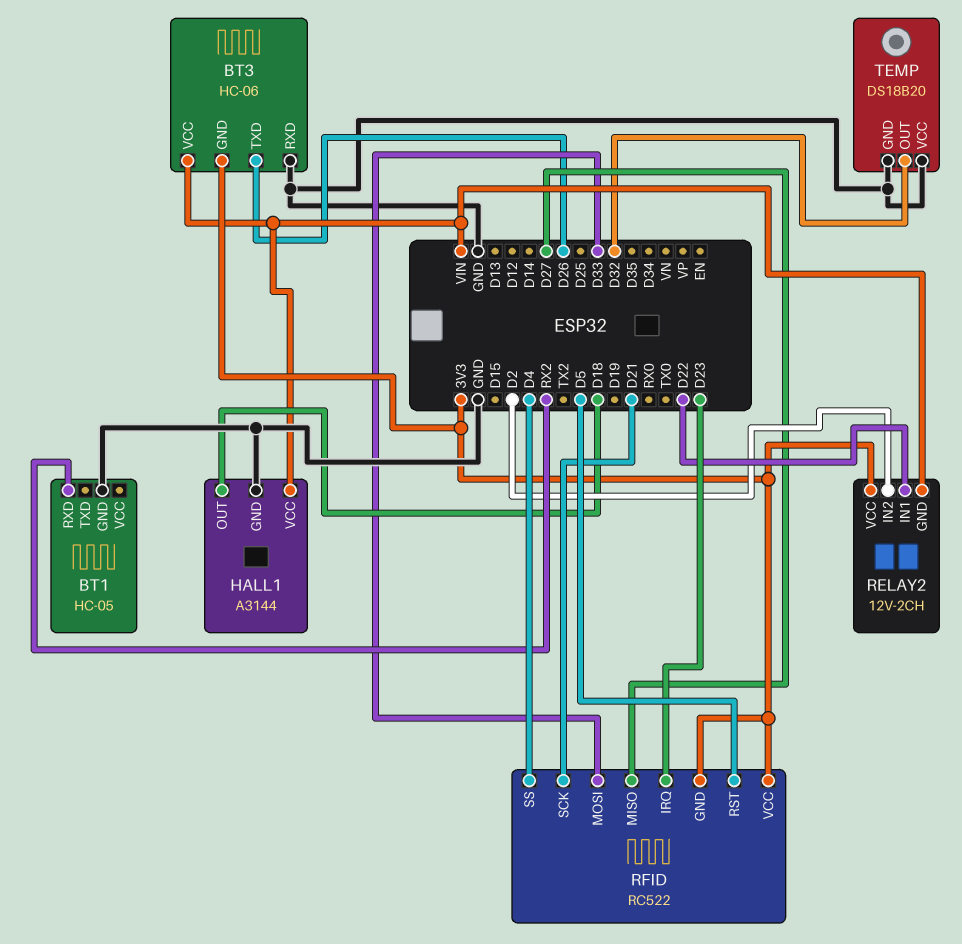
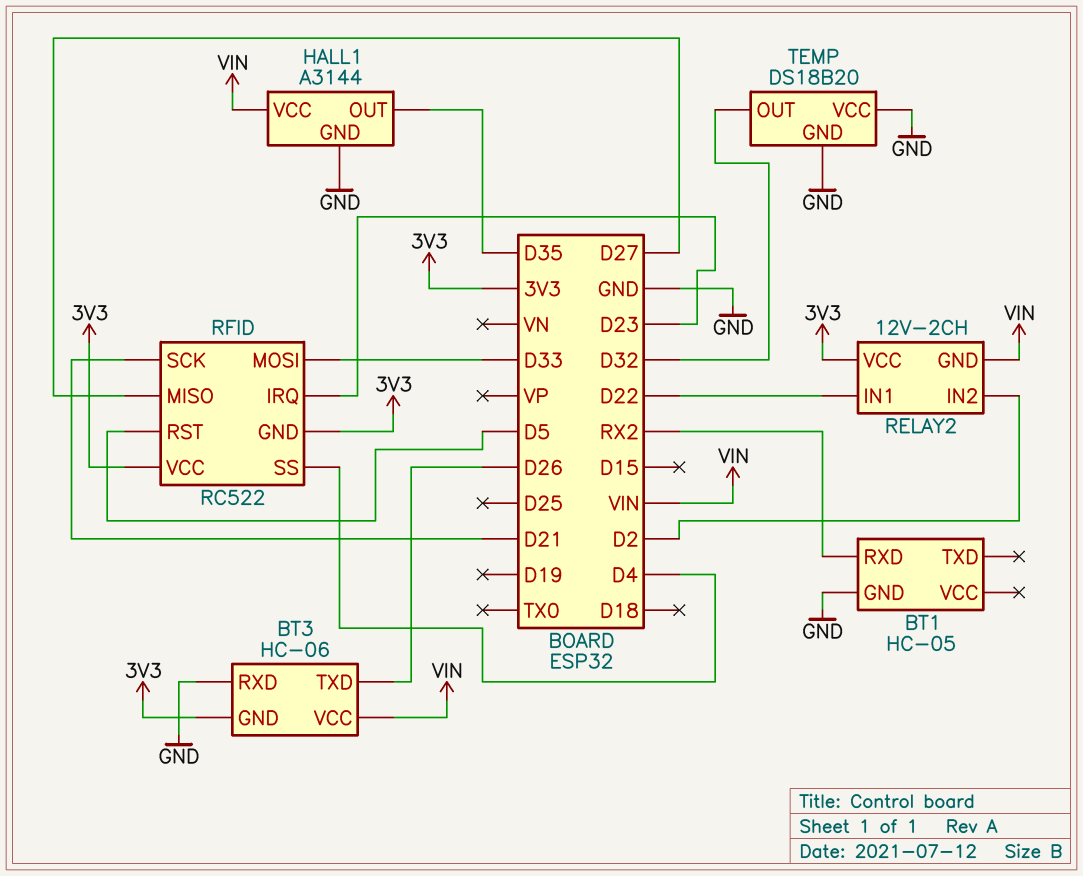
HALL1 pin OUT: D18 -> D35

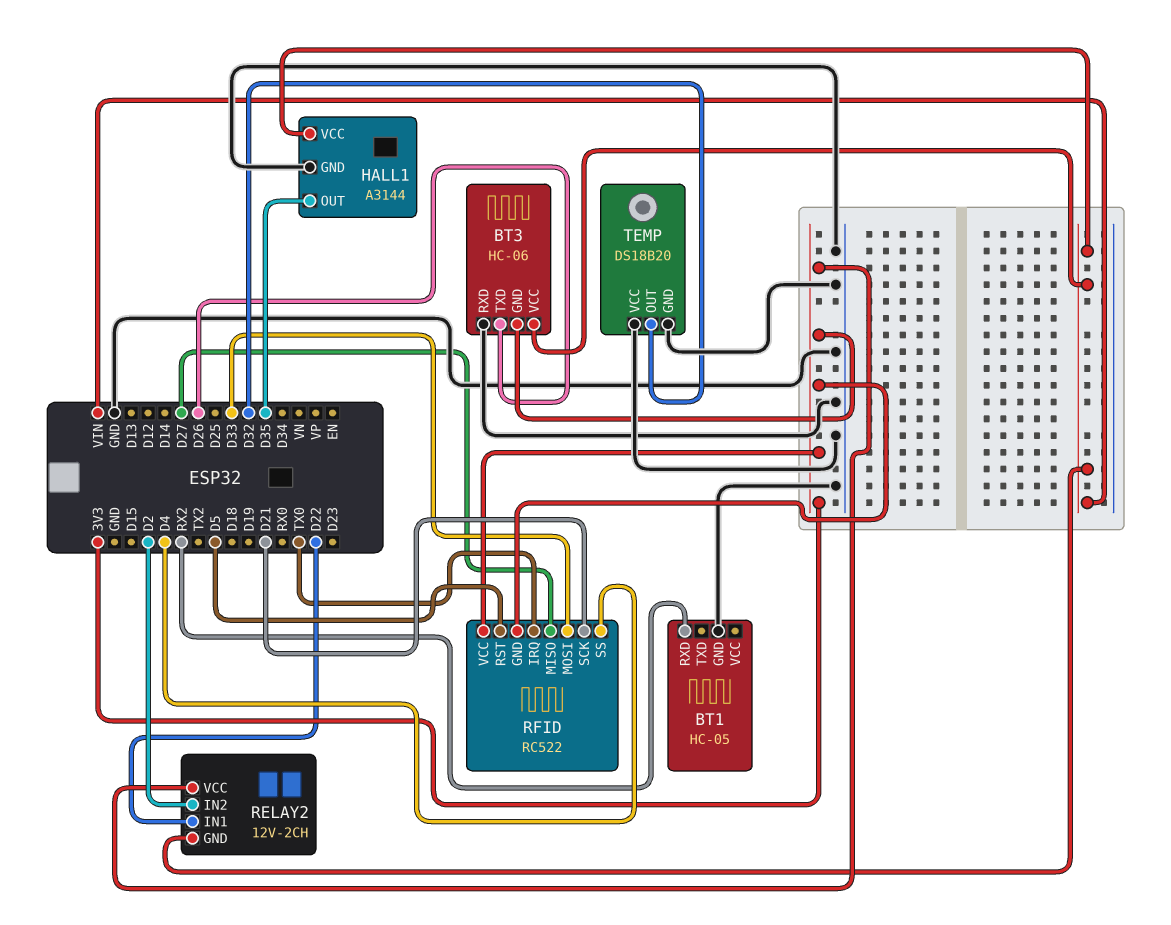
RFID pin IRQ: D23 -> TX0

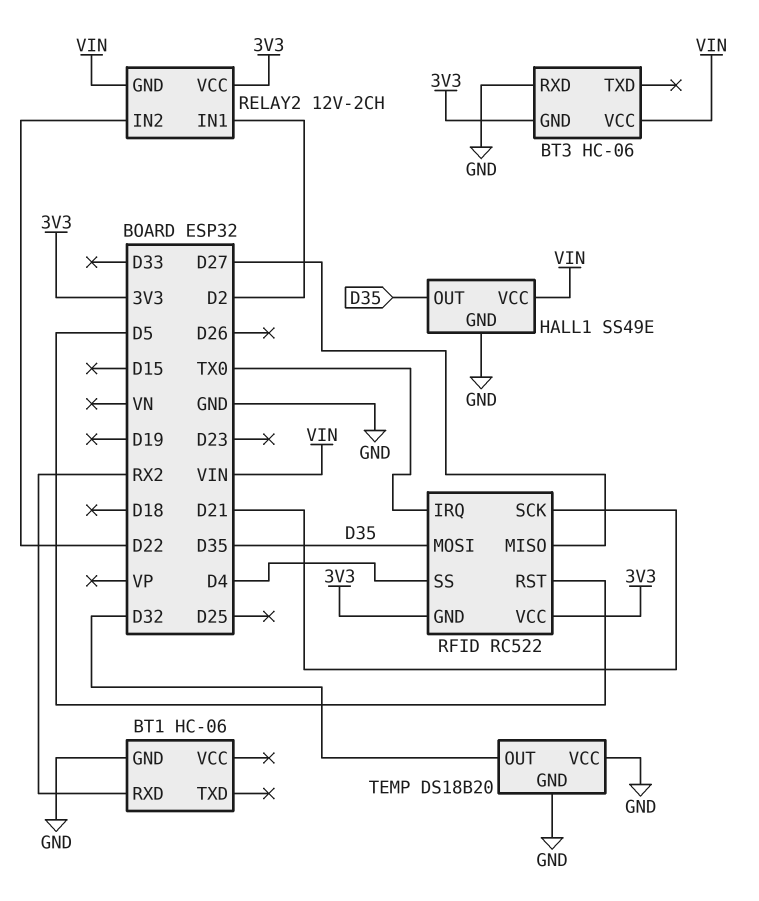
BT1: HC-05 -> HC-06
BT3 pin TXD: D26 -> none
HALL1: A3144 -> SS49E
RELAY2 pin IN1: D22 -> D2
RELAY2 pin IN2: D2 -> D22
RFID pin MOSI: D33 -> D35

